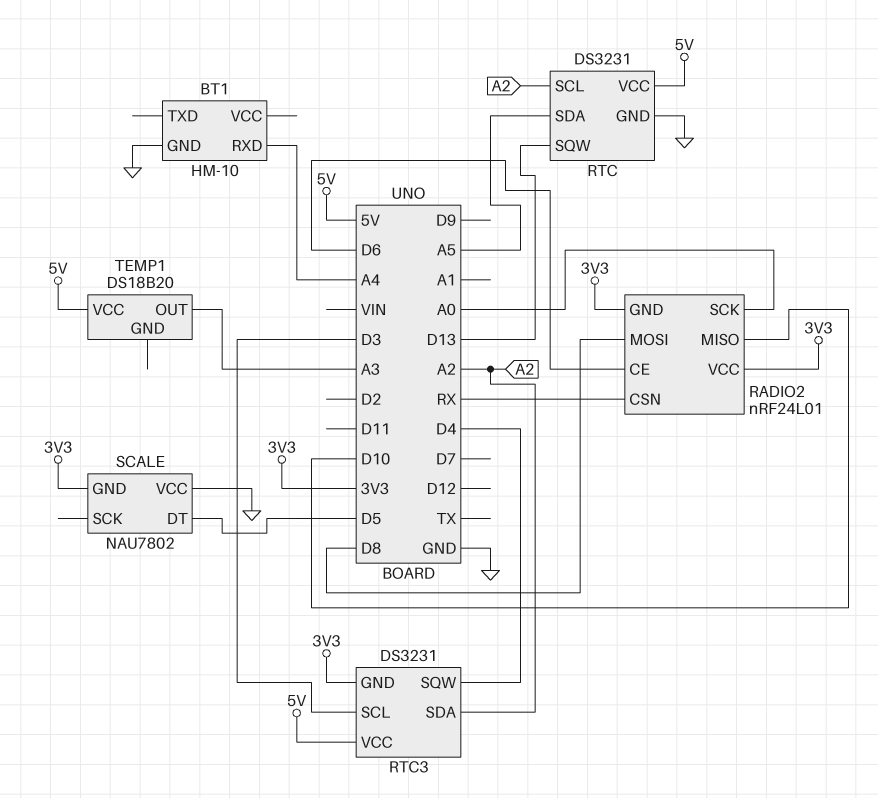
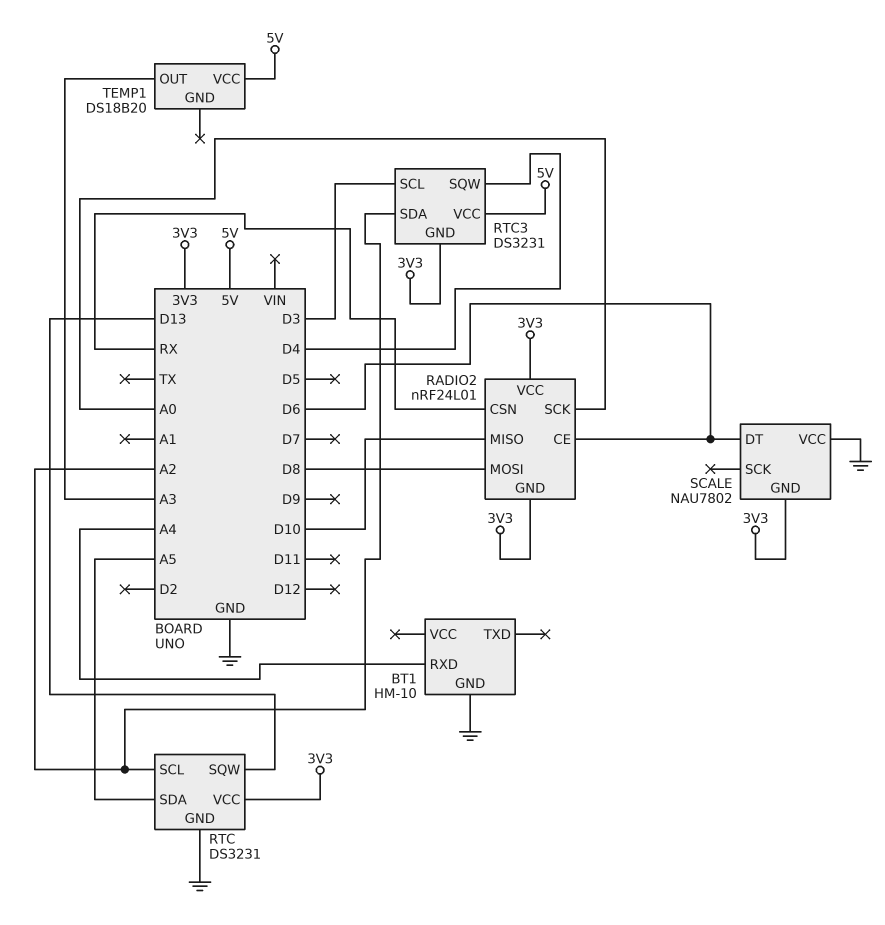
RTC pin VCC: 5V -> 3V3
SCALE pin DT: D5 -> D6

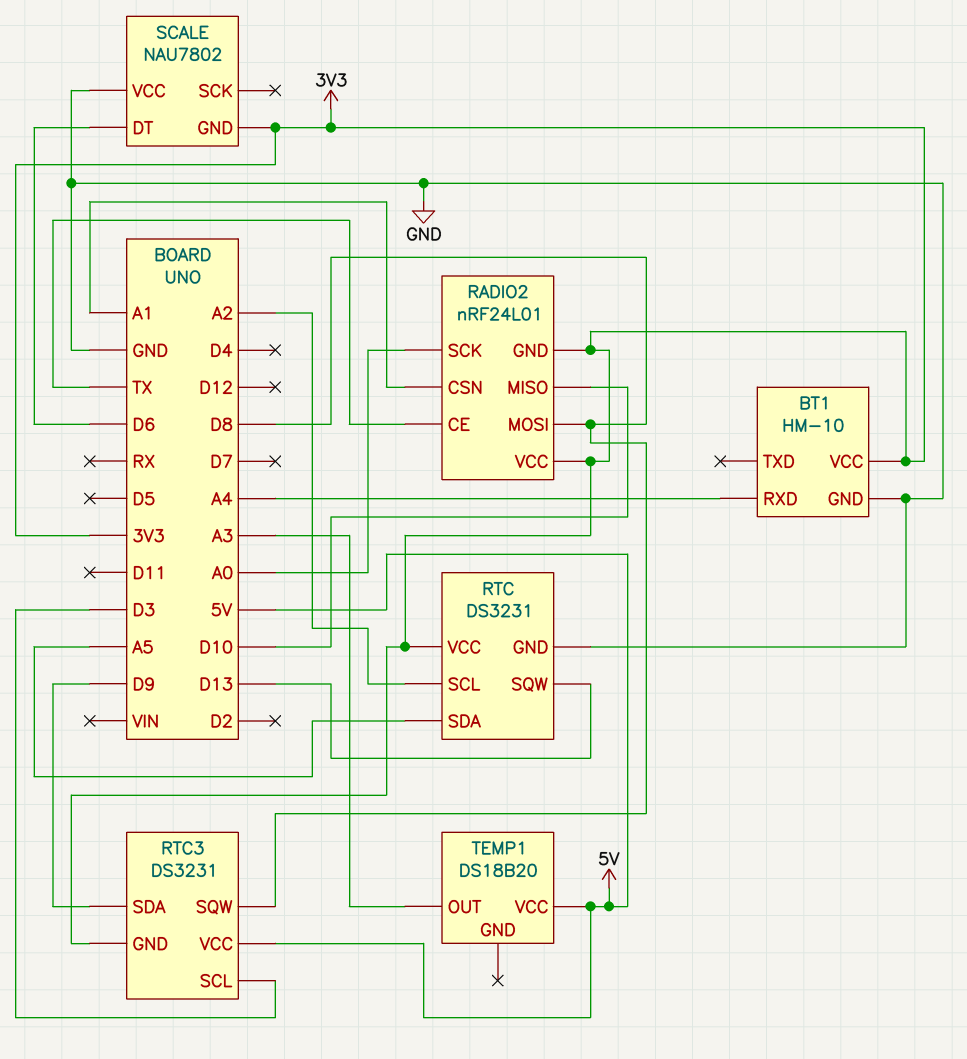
BT1 pin VCC: none -> 3V3
RADIO2 pin CE: D6 -> TX
RADIO2 pin CSN: RX -> A1
RTC3 pin SDA: A2 -> D9
RTC3 pin SQW: D4 -> D8

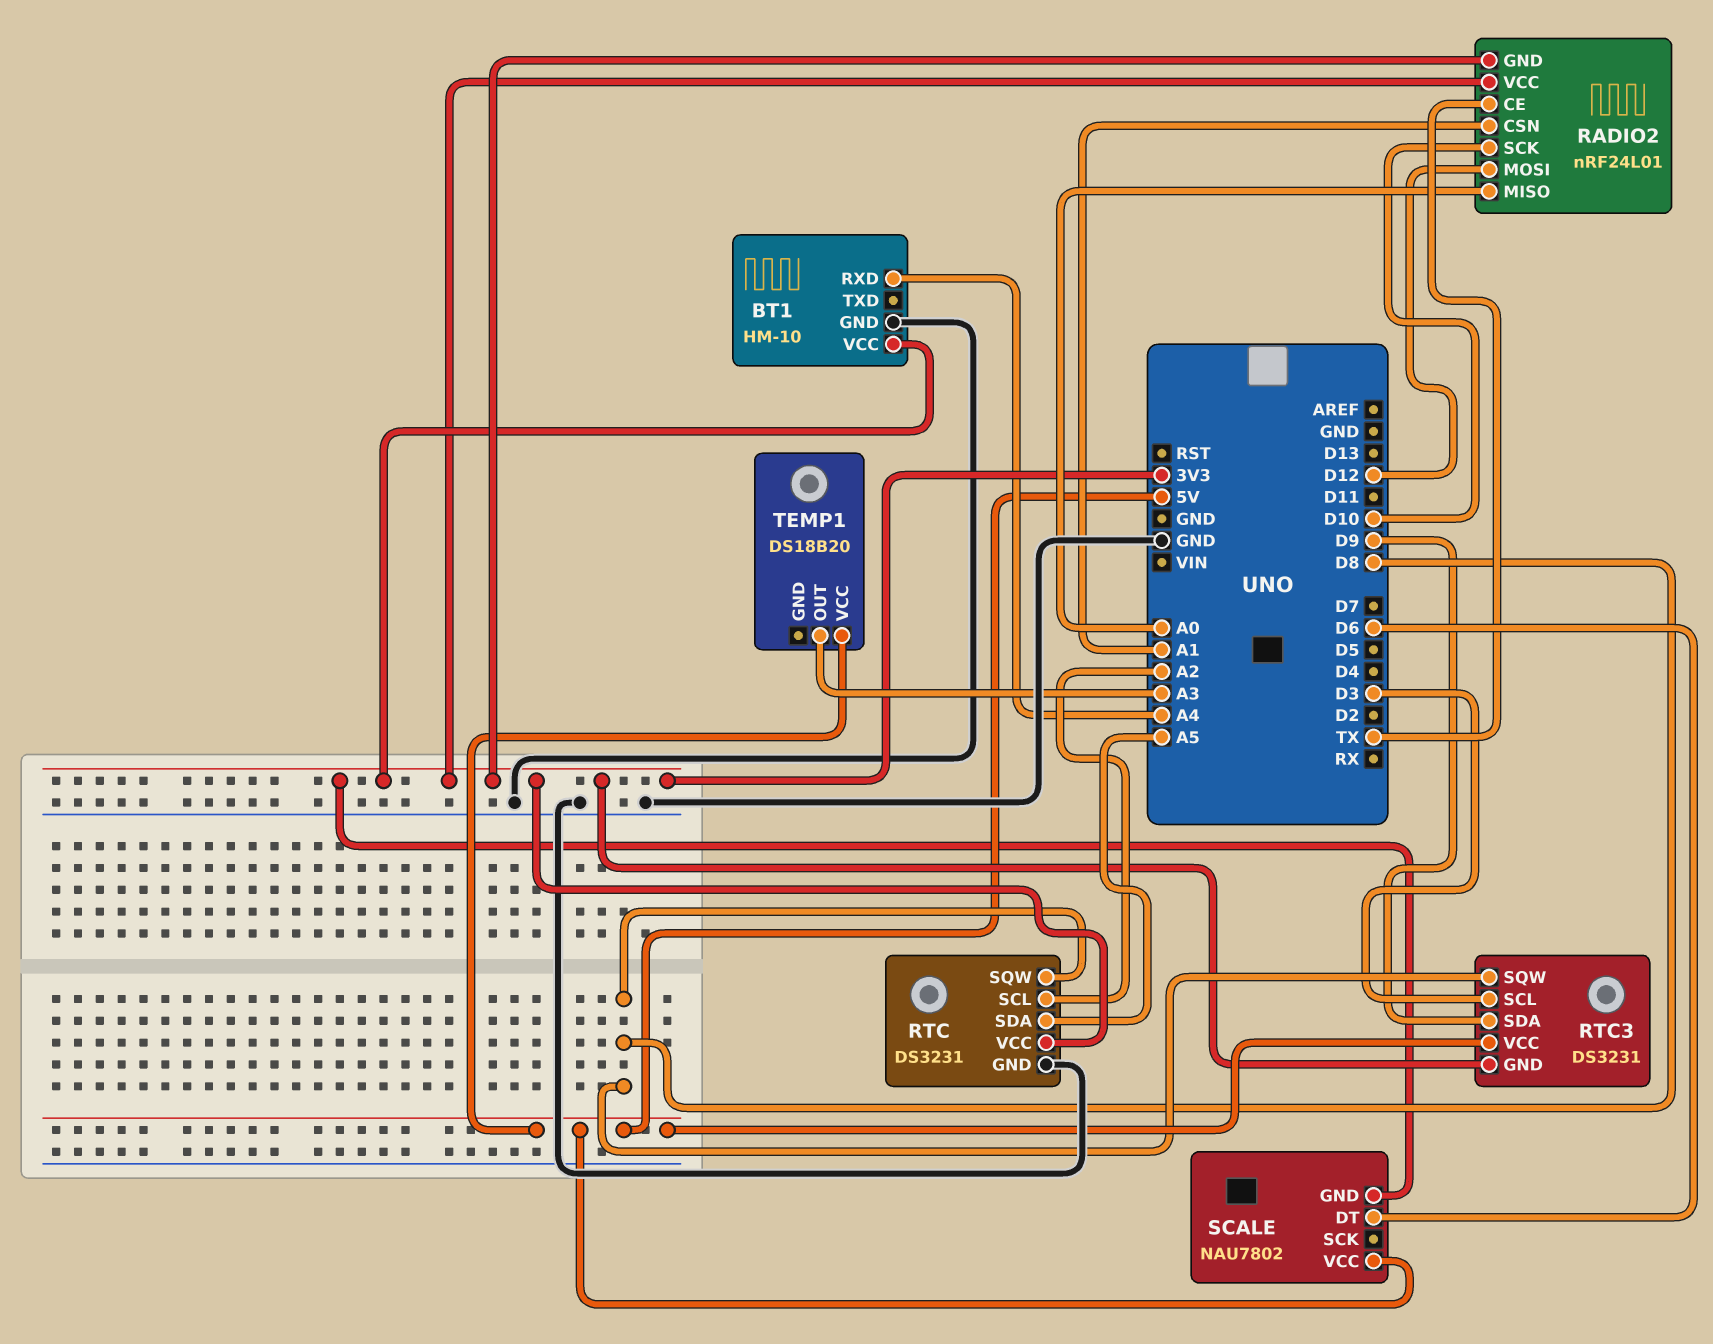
RADIO2 pin MISO: D10 -> A0
RADIO2 pin MOSI: D8 -> D12
RADIO2 pin SCK: A0 -> D10
RTC pin SQW: D13 -> D8
SCALE pin VCC: GND -> 5V

